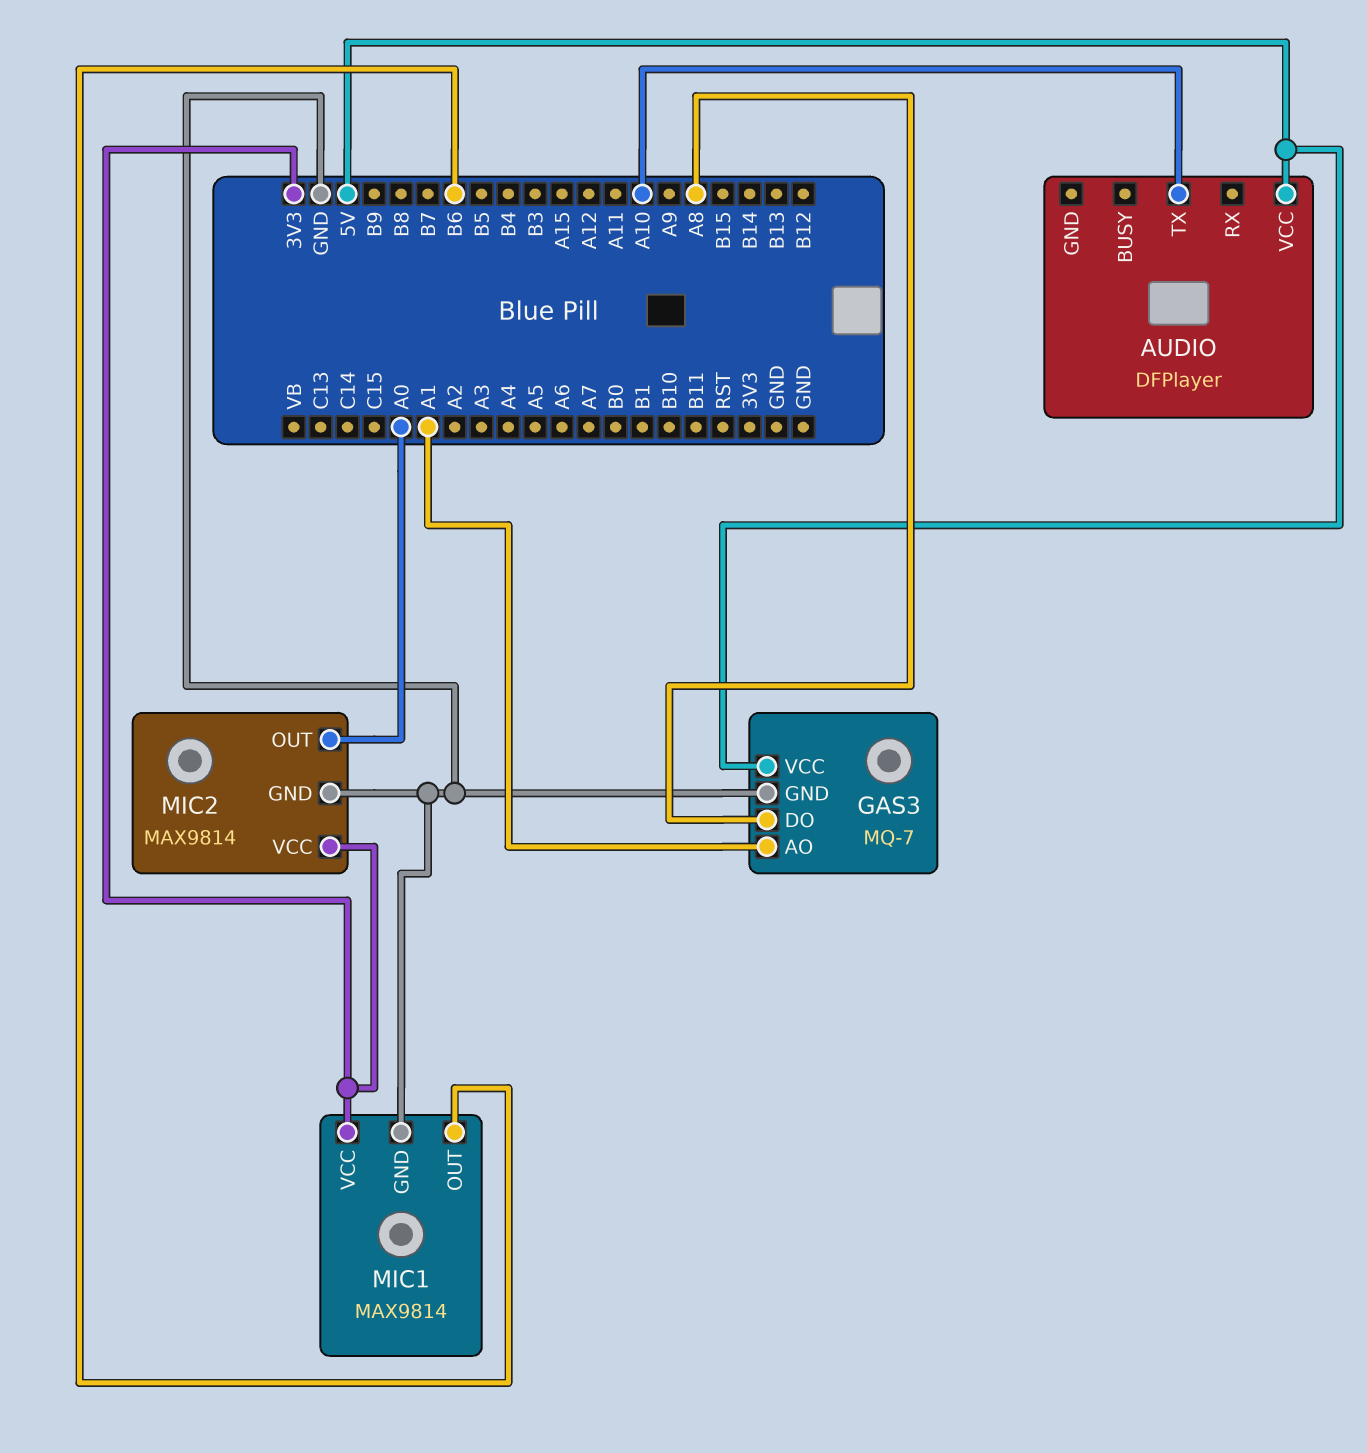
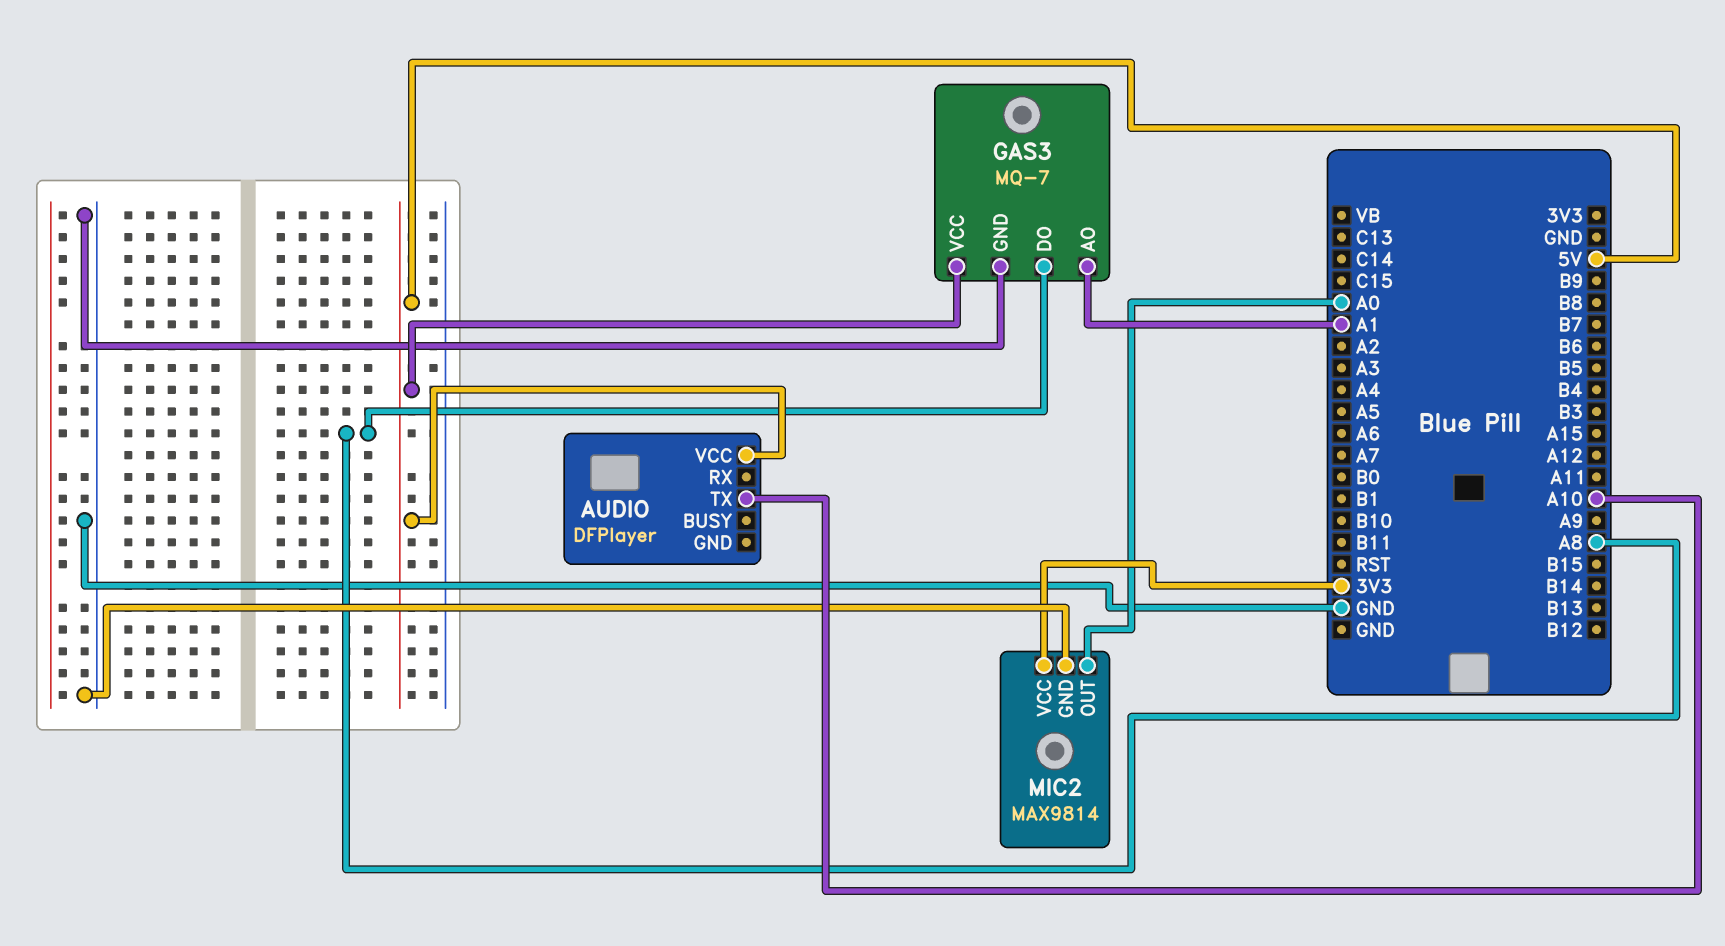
MIC1: MAX9814 -> none
MIC1 pin GND: GND -> none
MIC1 pin OUT: B6 -> none
MIC1 pin VCC: 3V3 -> none

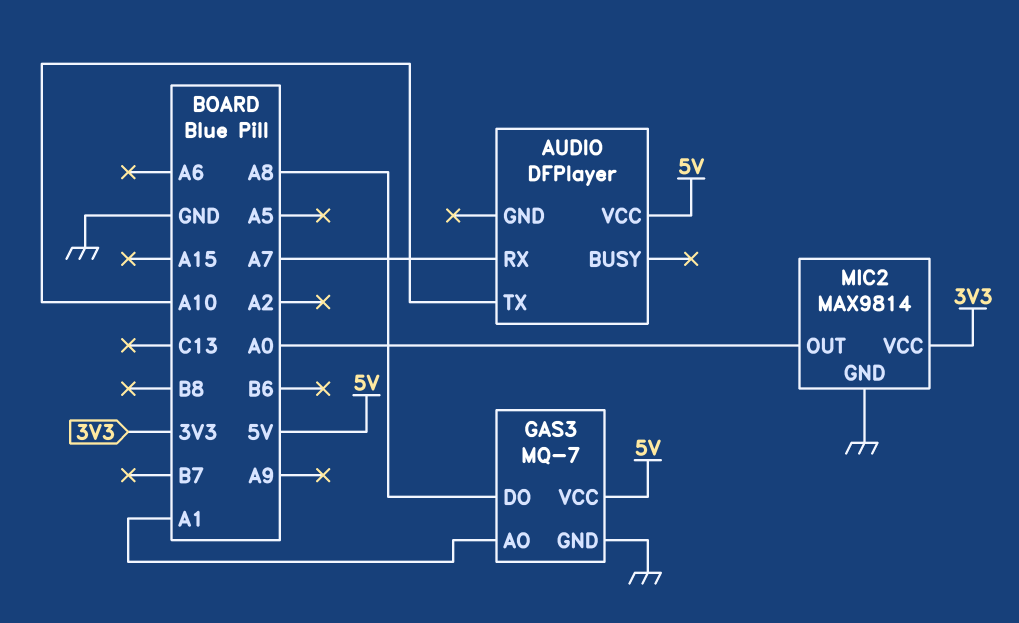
AUDIO pin RX: none -> A7

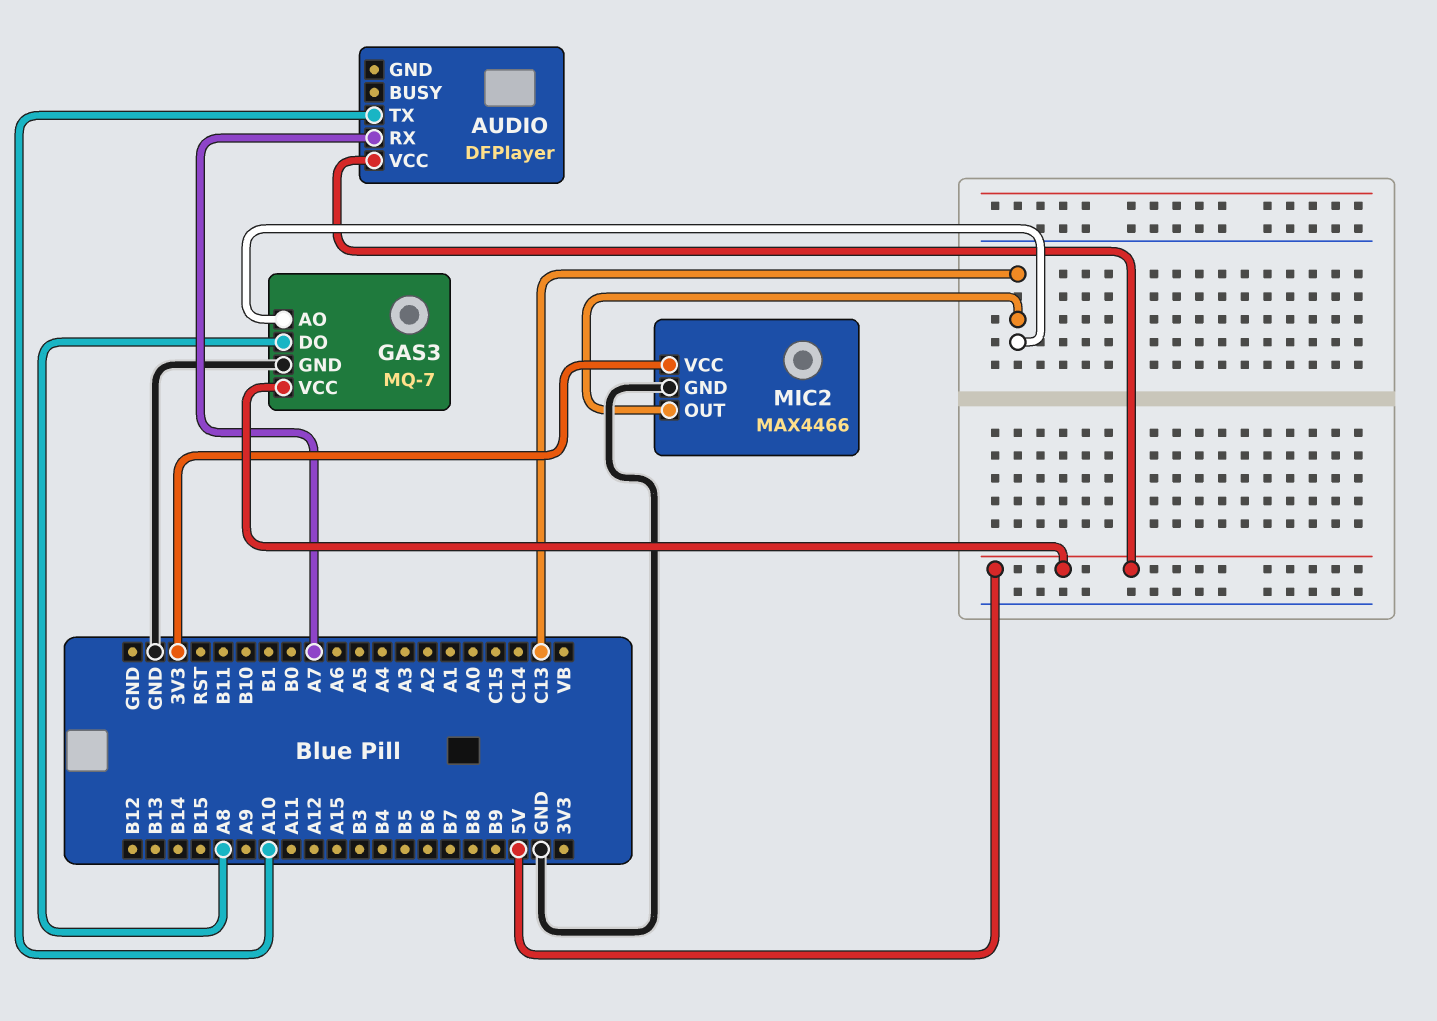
GAS3 pin AO: A1 -> C13
MIC2: MAX9814 -> MAX4466
MIC2 pin OUT: A0 -> C13

